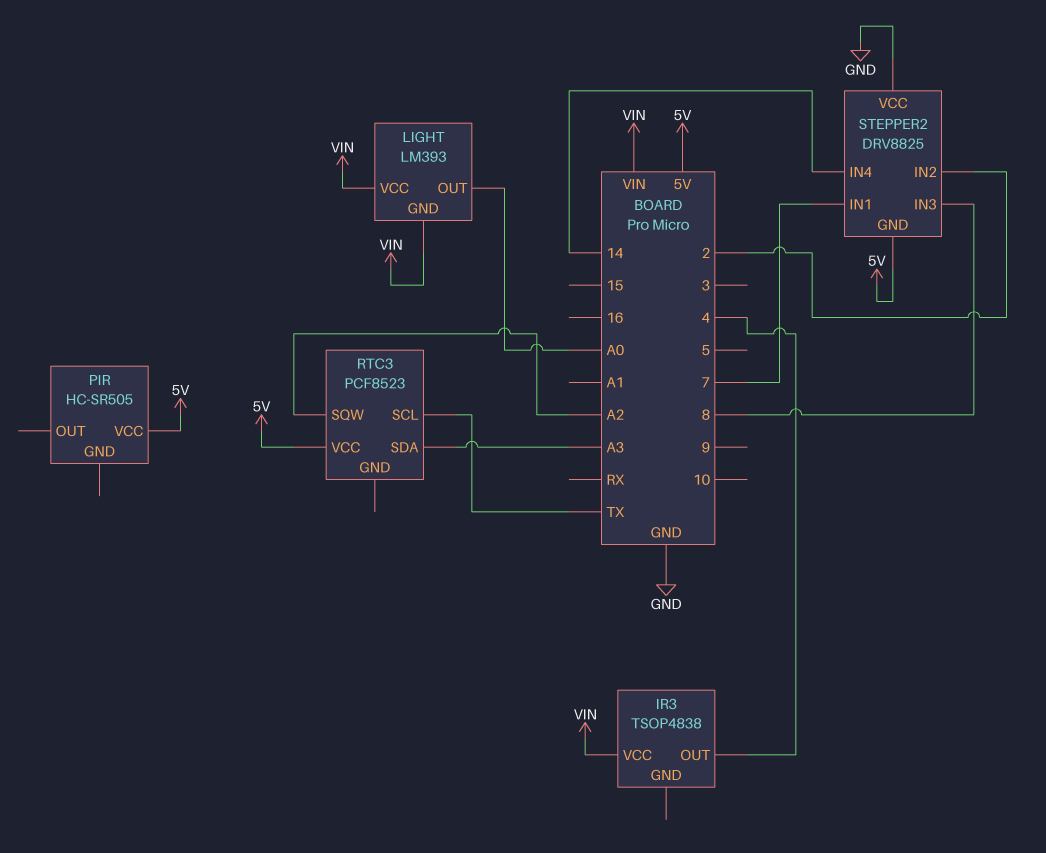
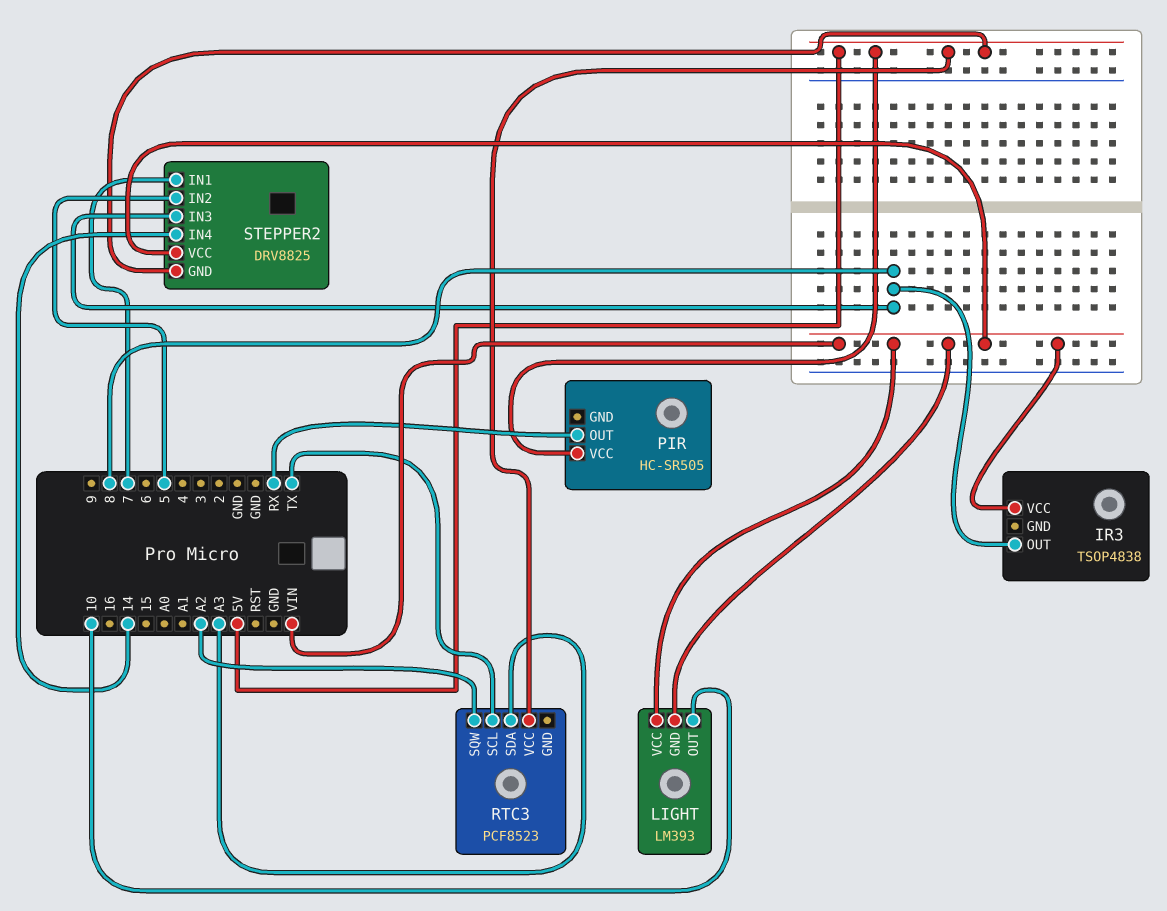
IR3 pin OUT: 4 -> 8
LIGHT pin OUT: A0 -> 10
PIR pin OUT: none -> RX
STEPPER2 pin IN2: 2 -> 5
STEPPER2 pin VCC: GND -> VIN

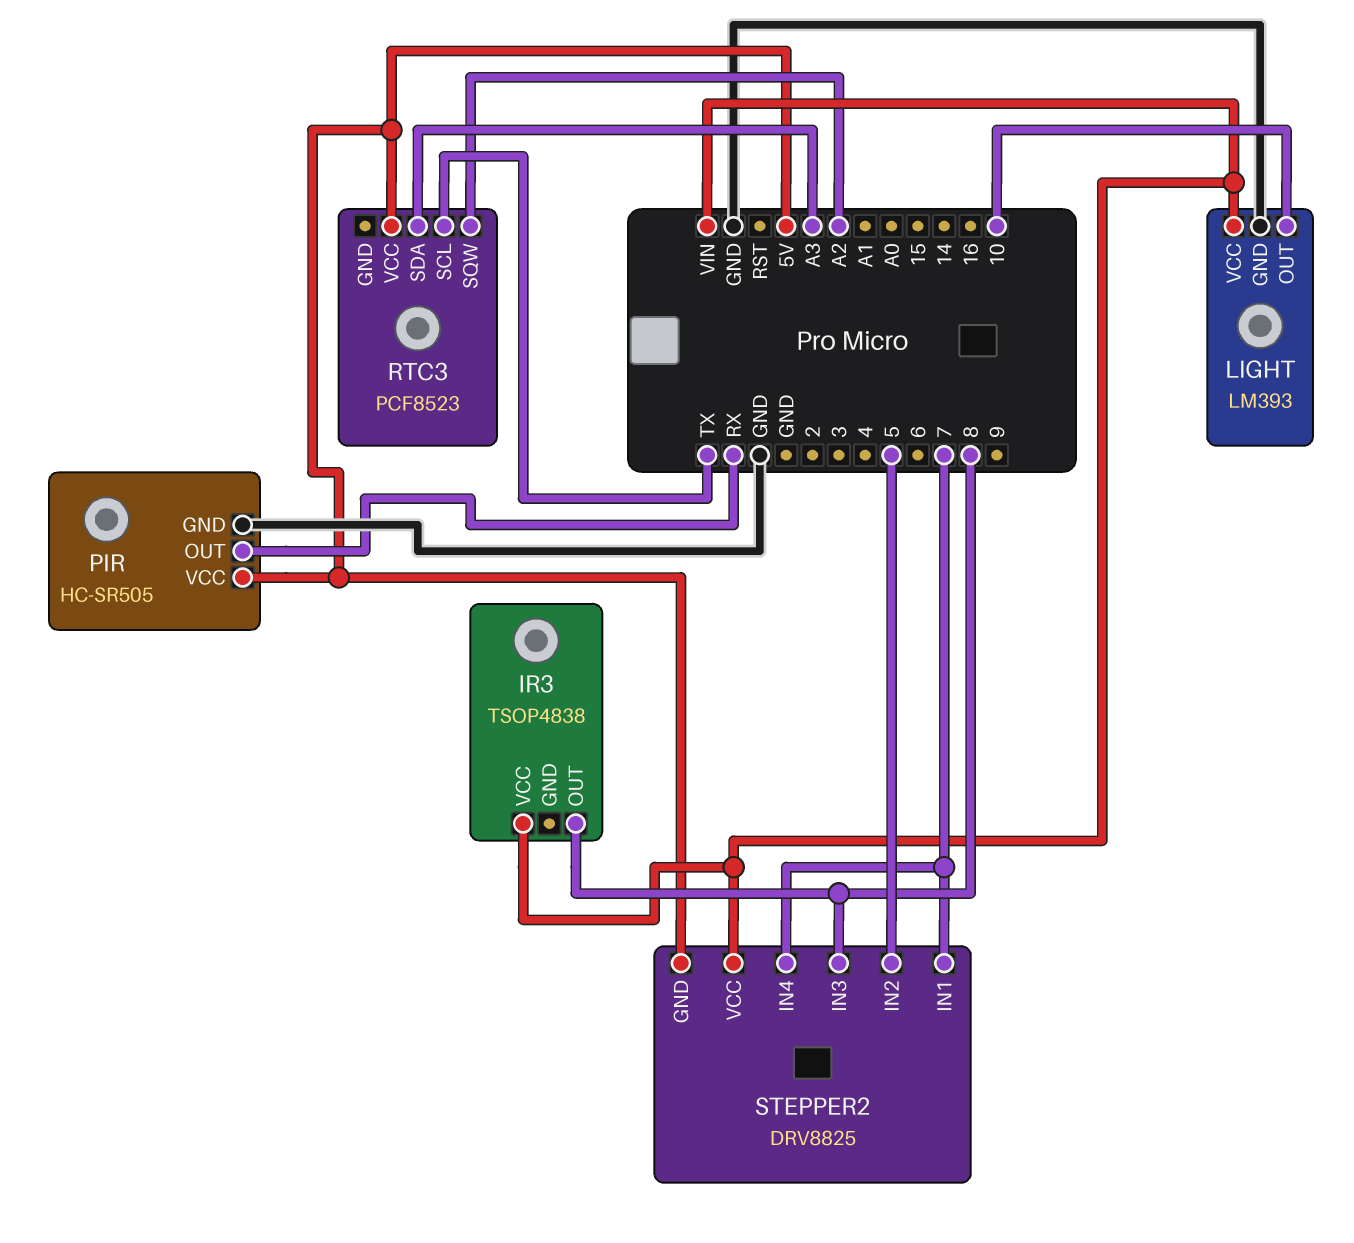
LIGHT pin GND: VIN -> GND
PIR pin GND: none -> GND
STEPPER2 pin IN4: 14 -> 7

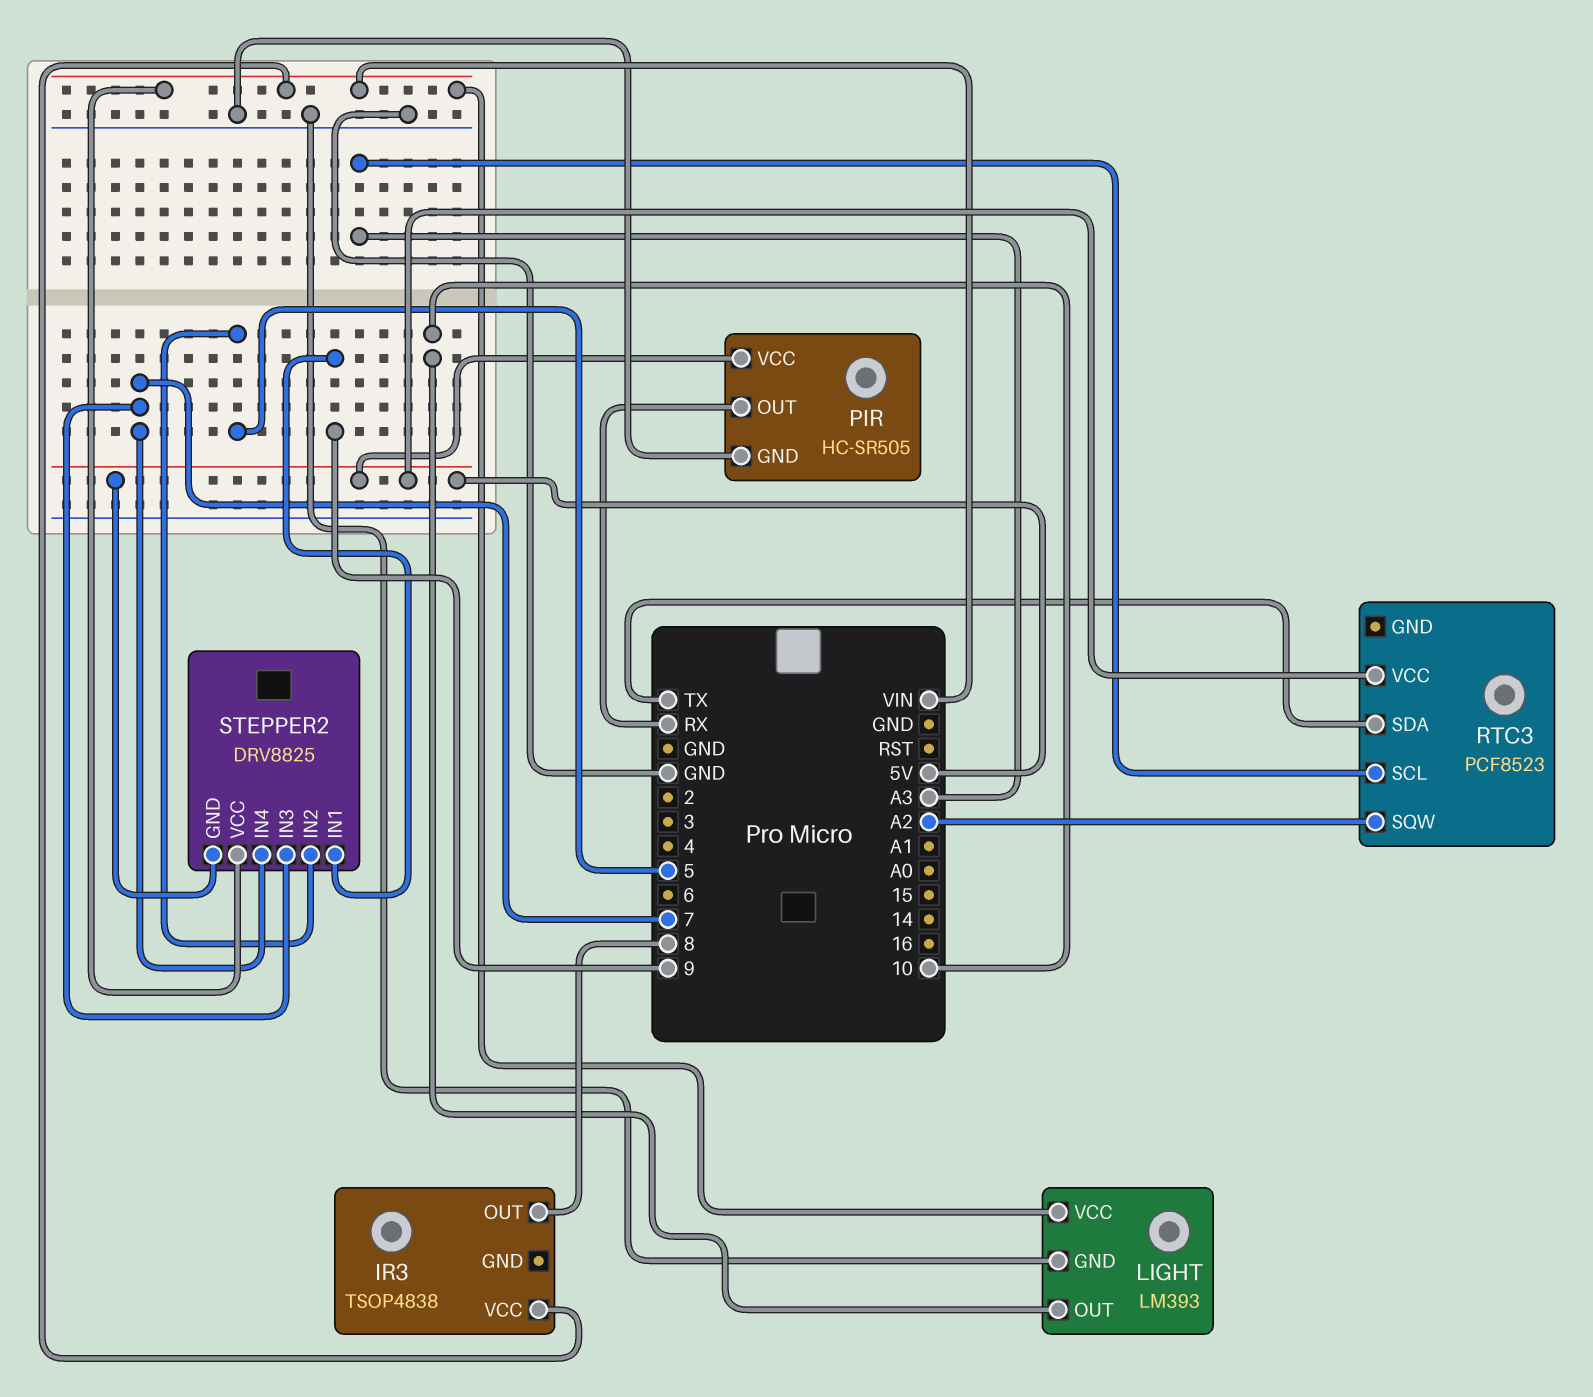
RTC3 pin SCL: TX -> A3
RTC3 pin SDA: A3 -> TX
STEPPER2 pin IN1: 7 -> 9
STEPPER2 pin IN3: 8 -> 7

